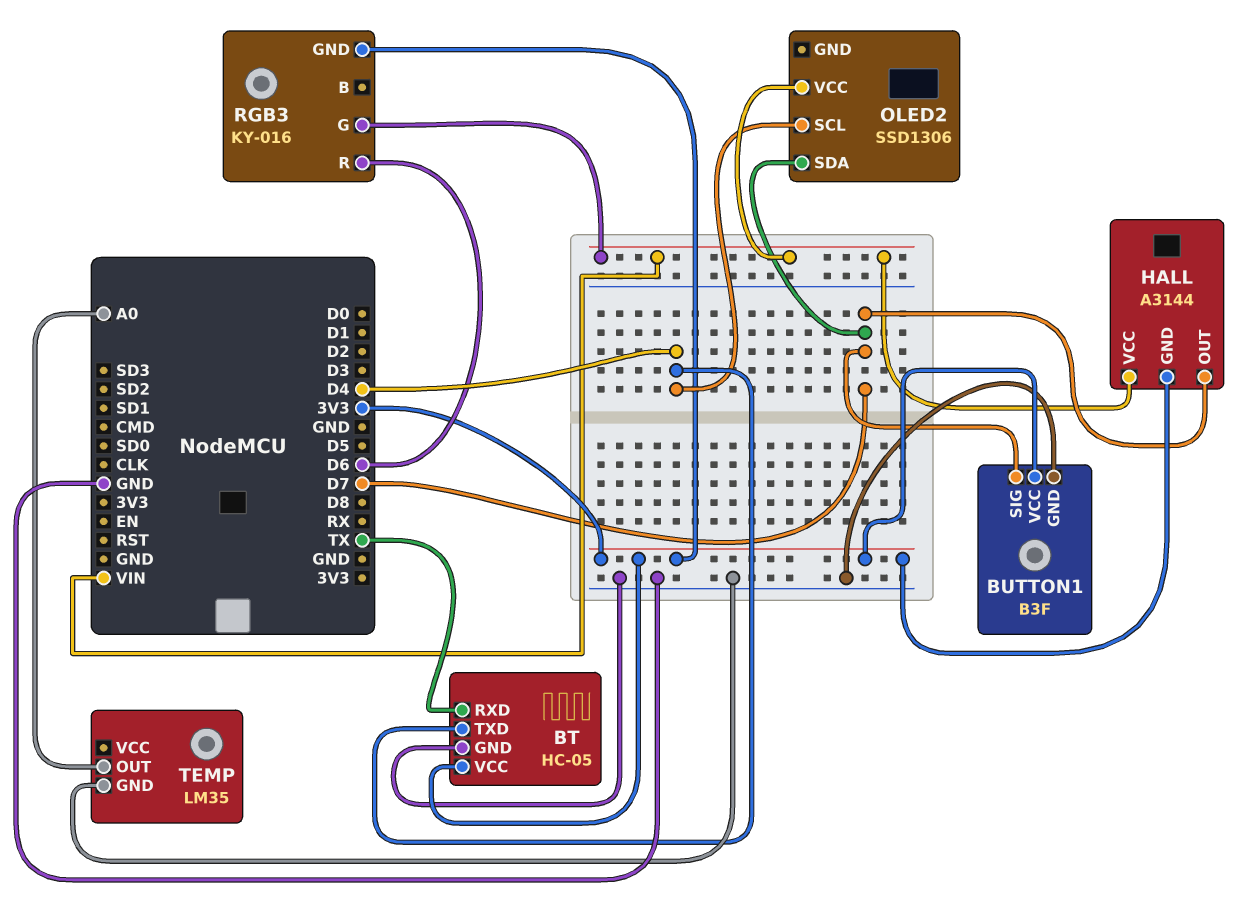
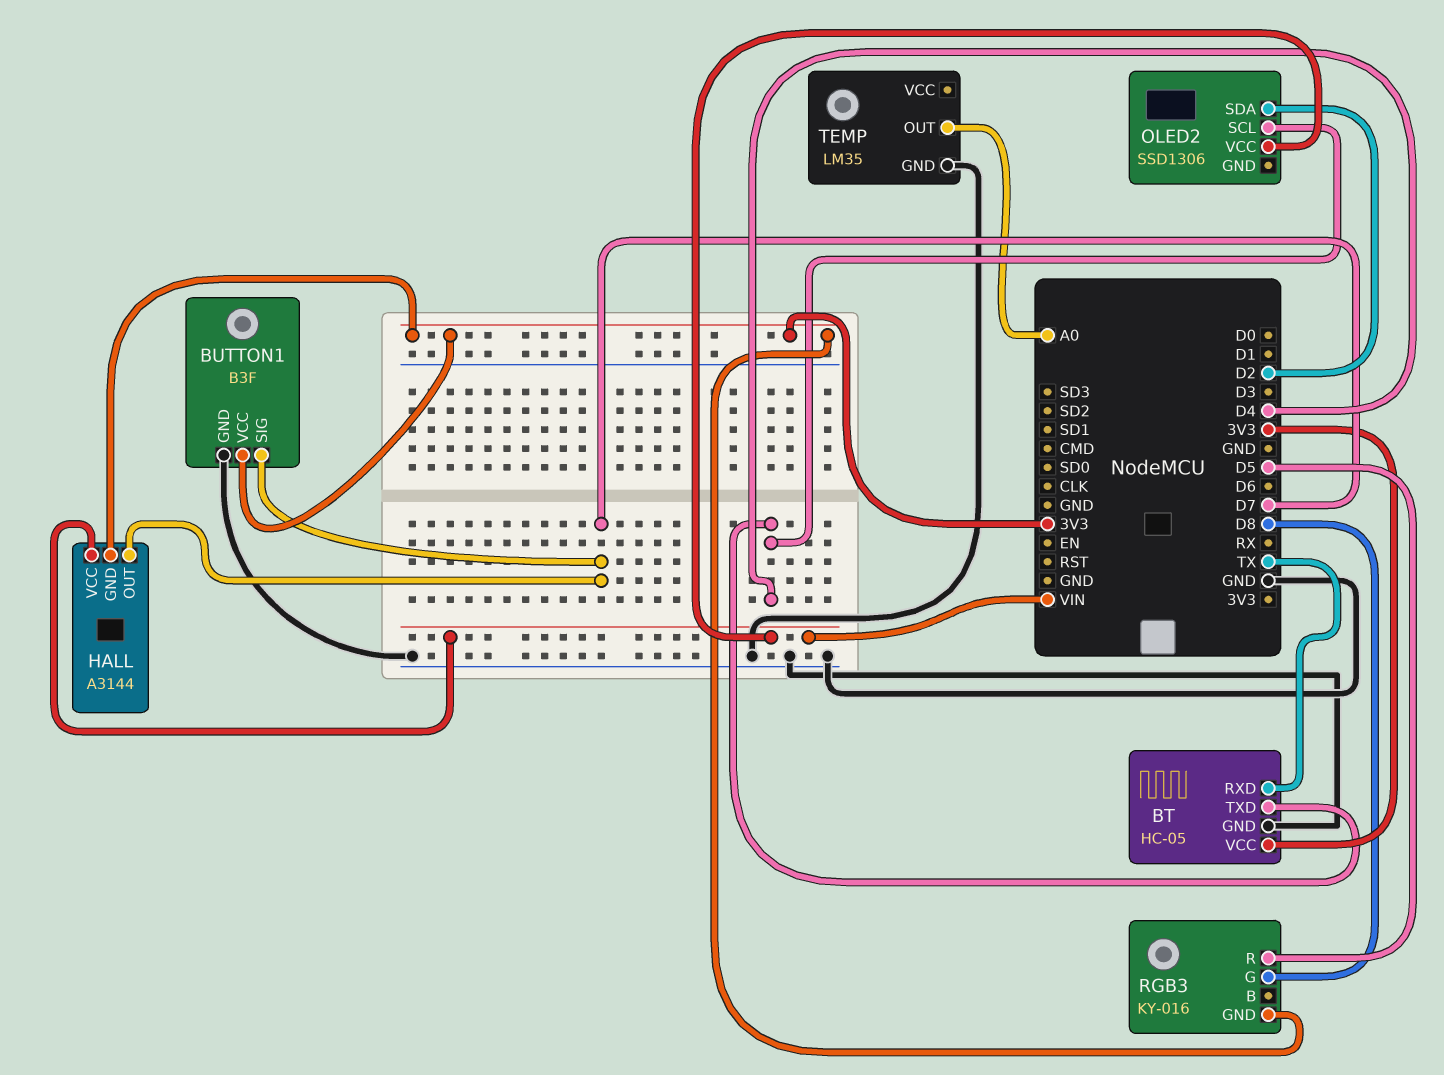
OLED2 pin SDA: D7 -> D2
RGB3 pin G: VIN -> D8
RGB3 pin R: D6 -> D5

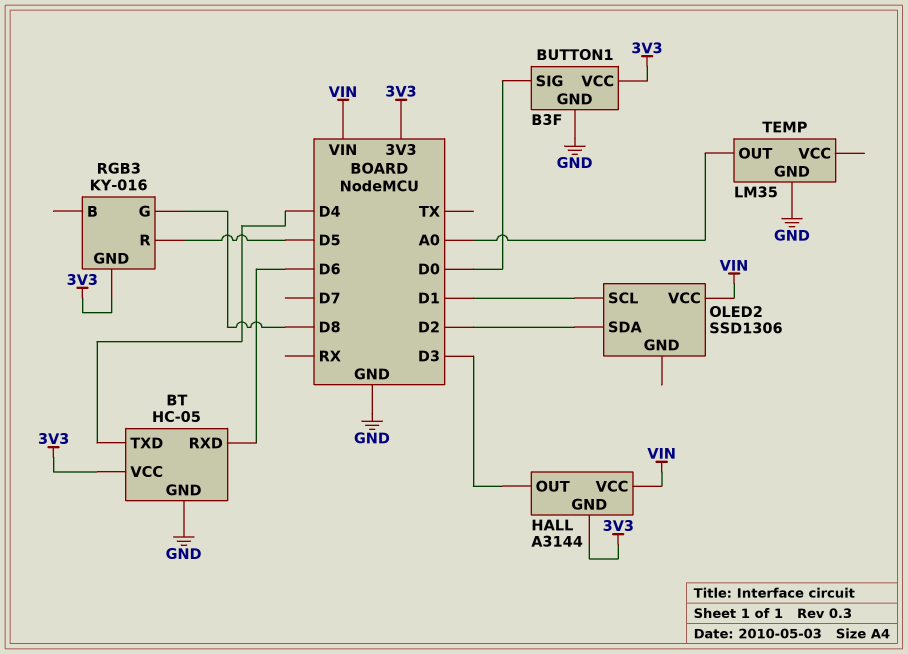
BT pin RXD: TX -> D6
BUTTON1 pin SIG: D7 -> D0
HALL pin OUT: D7 -> D3
OLED2 pin SCL: D4 -> D1

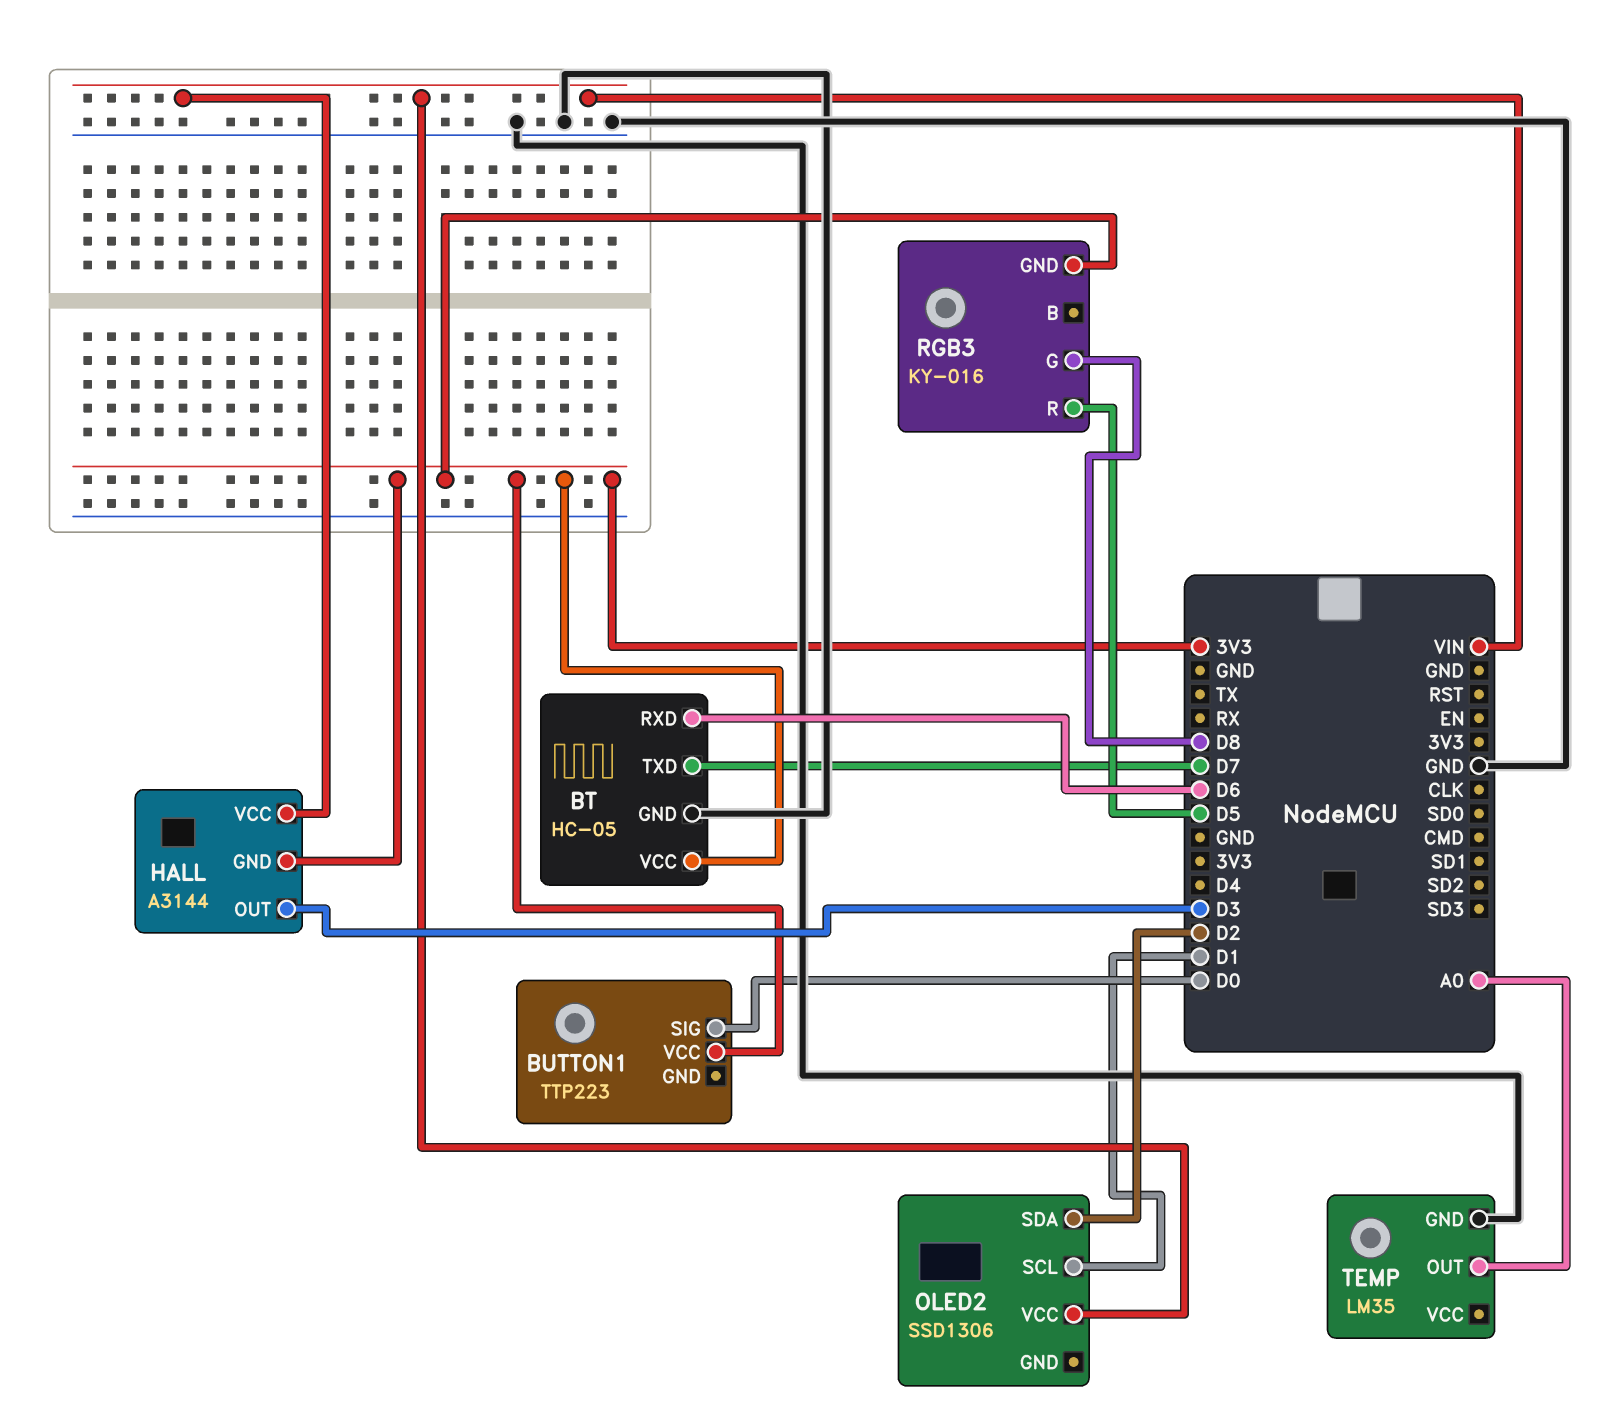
BT pin TXD: D4 -> D7
BUTTON1: B3F -> TTP223
BUTTON1 pin GND: GND -> none

